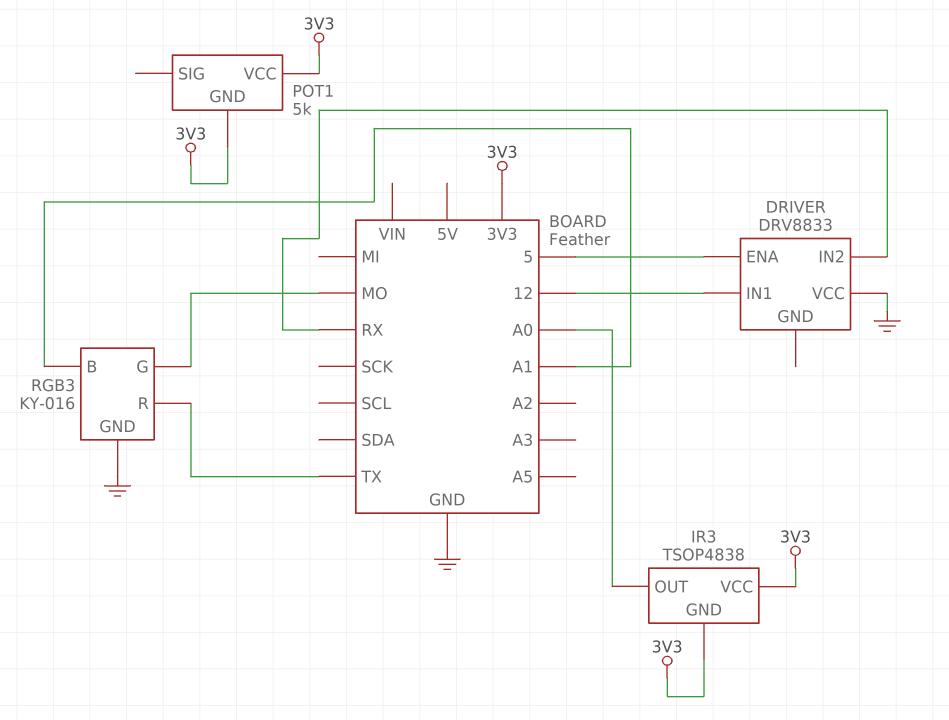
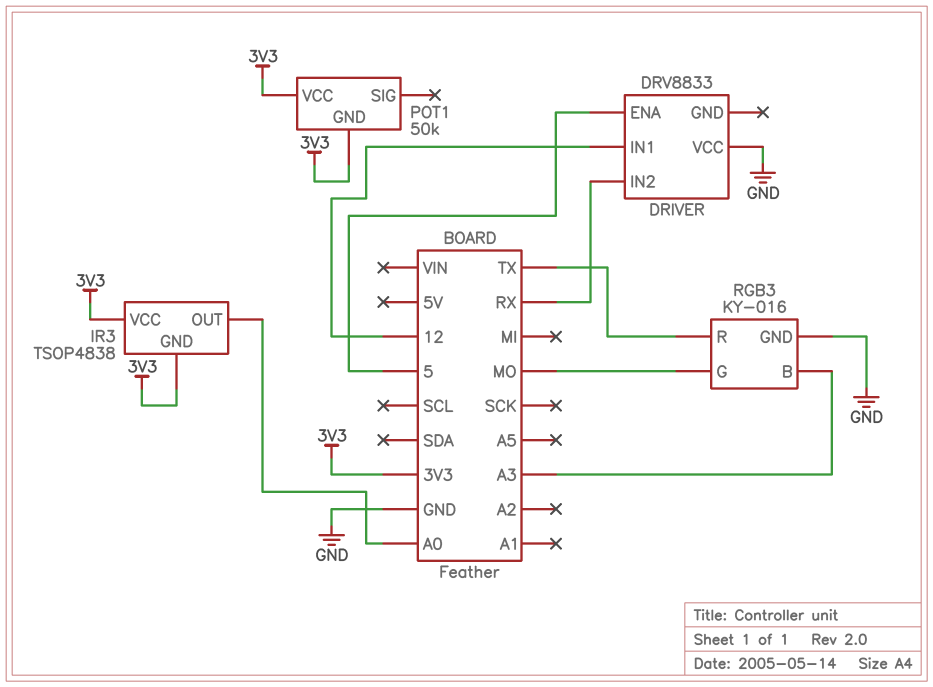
POT1: 5k -> 50k
RGB3 pin B: A1 -> A3

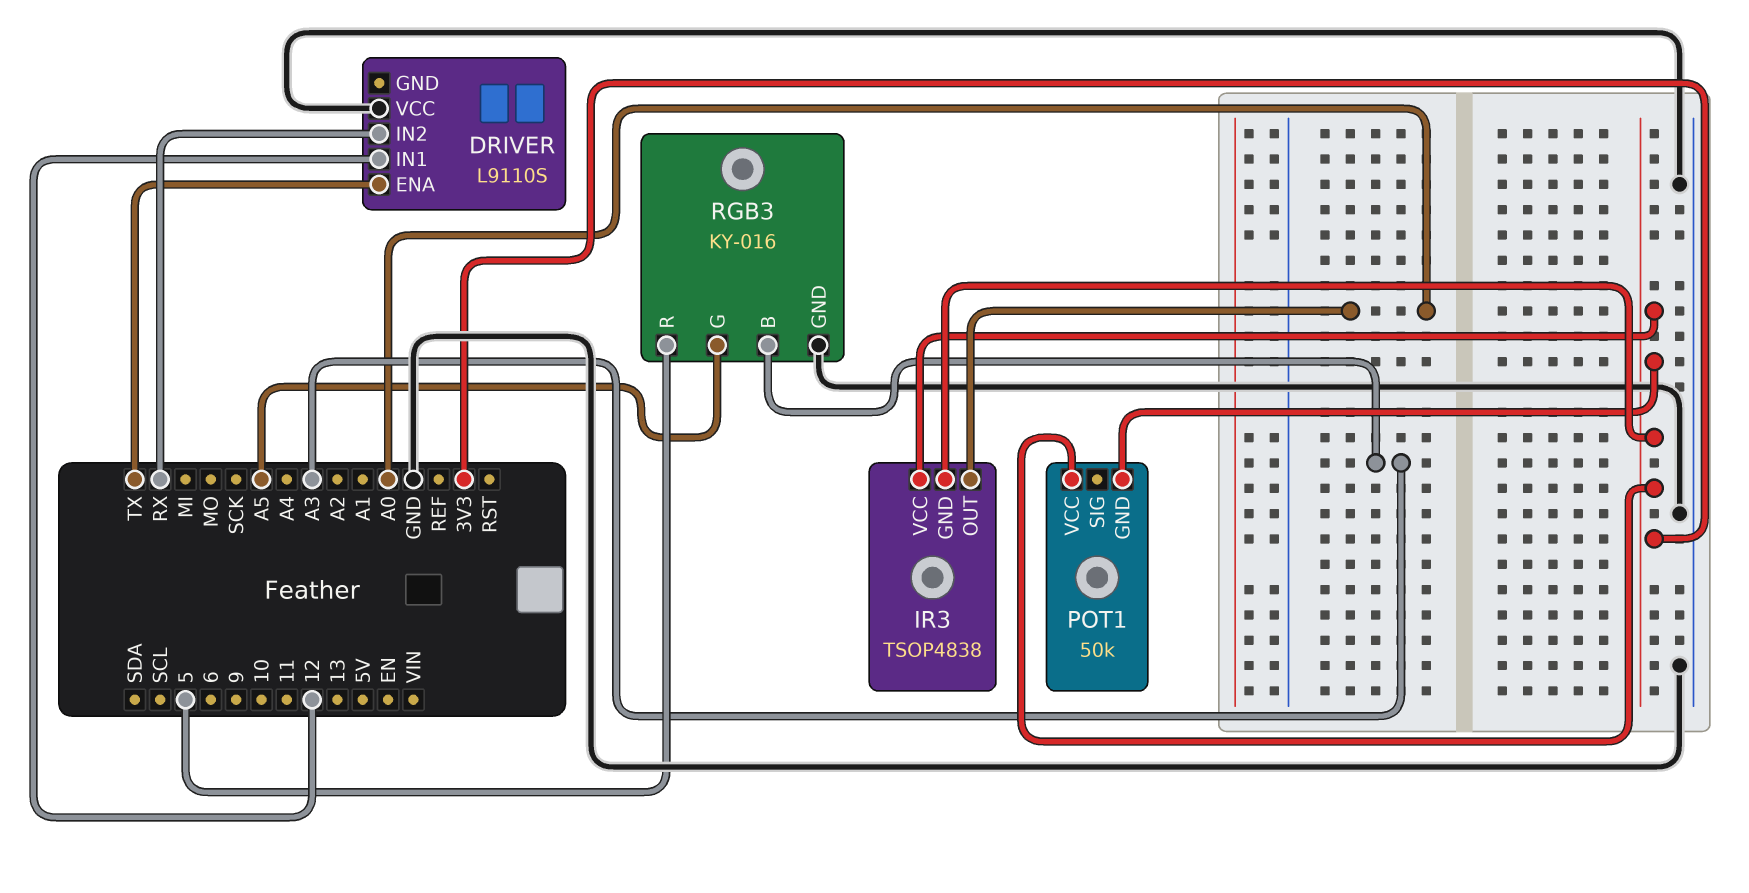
DRIVER: DRV8833 -> L9110S
DRIVER pin ENA: 5 -> TX
RGB3 pin G: MO -> A5
RGB3 pin R: TX -> 5

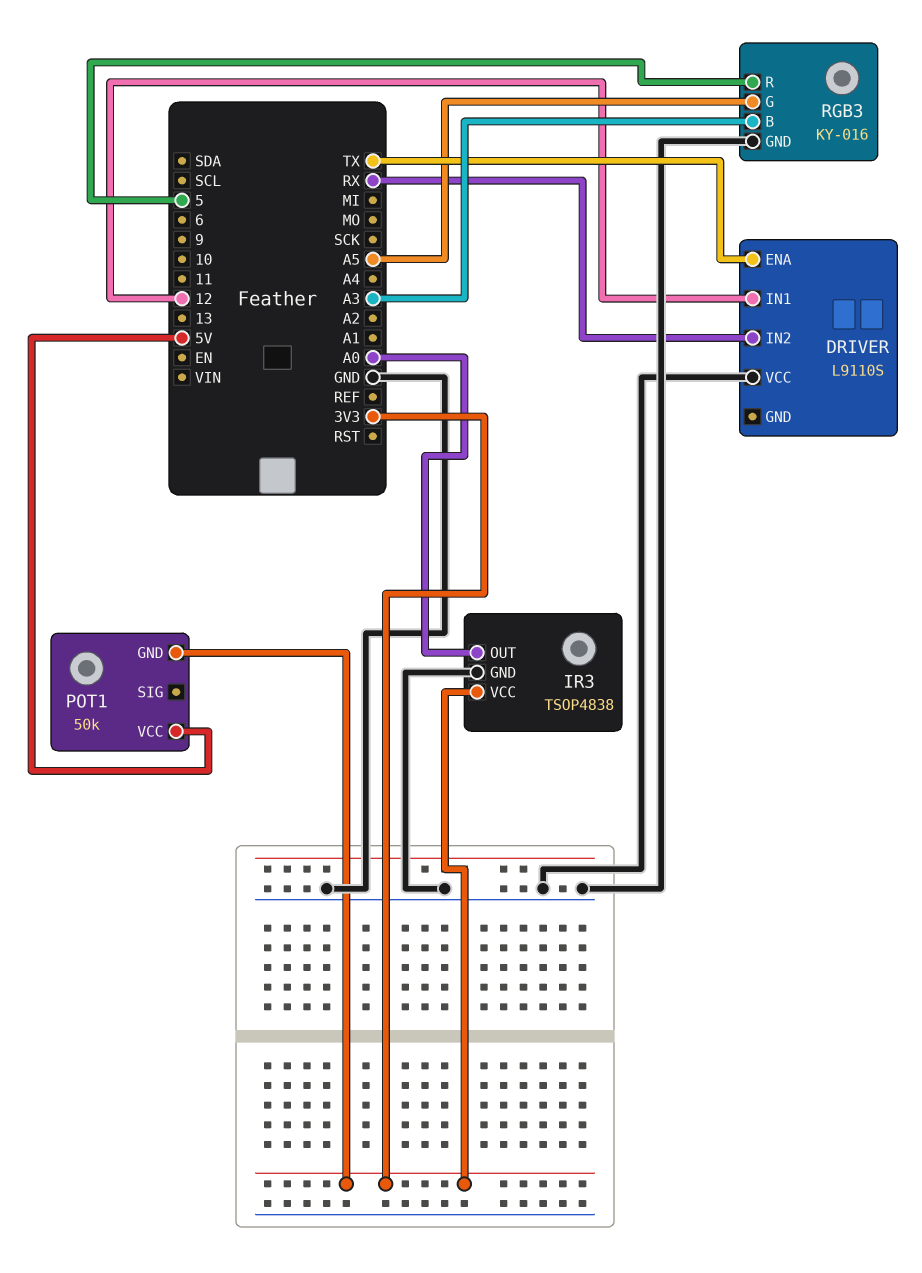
IR3 pin GND: 3V3 -> GND
POT1 pin VCC: 3V3 -> 5V

